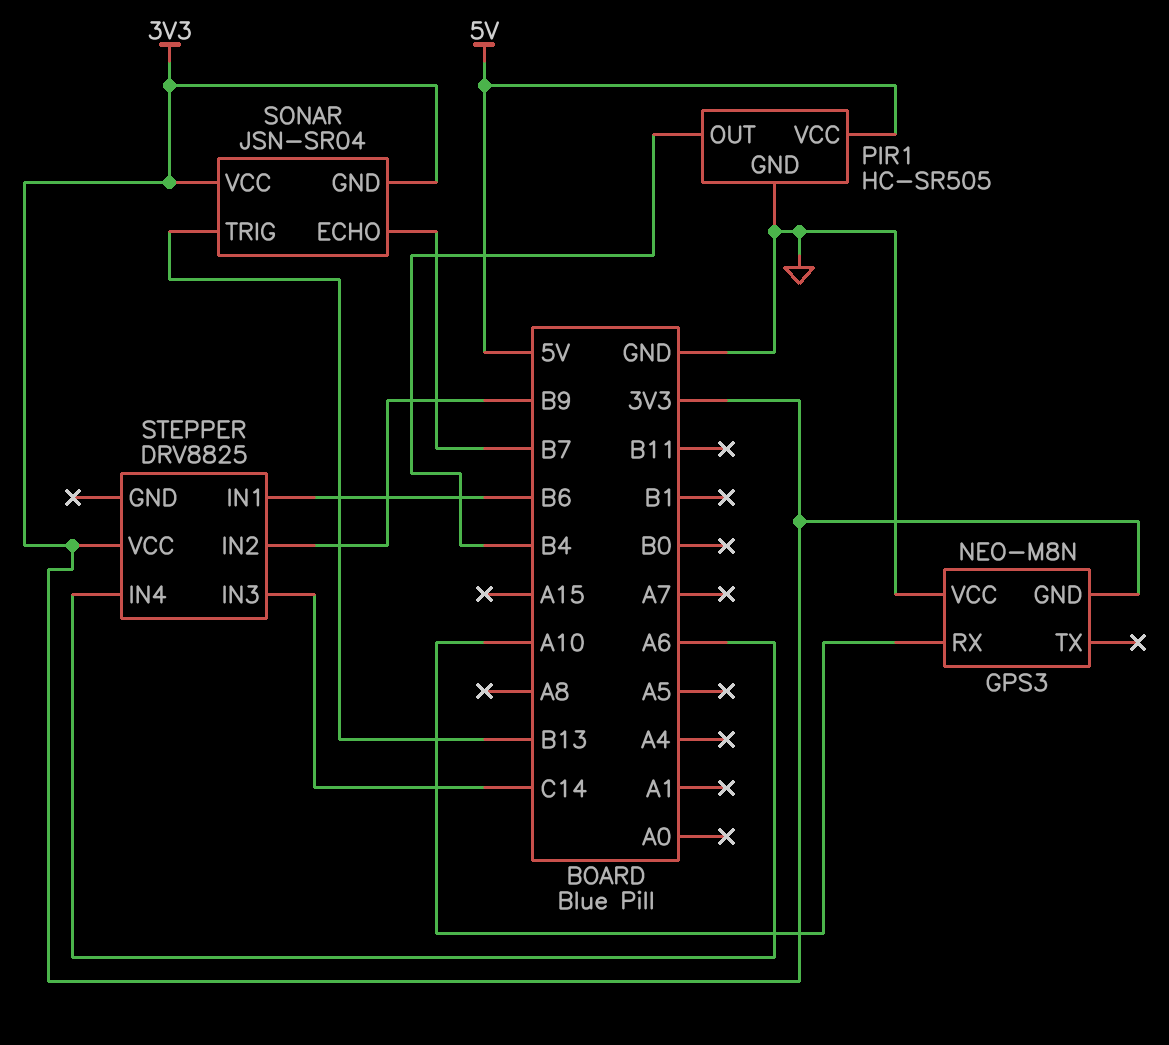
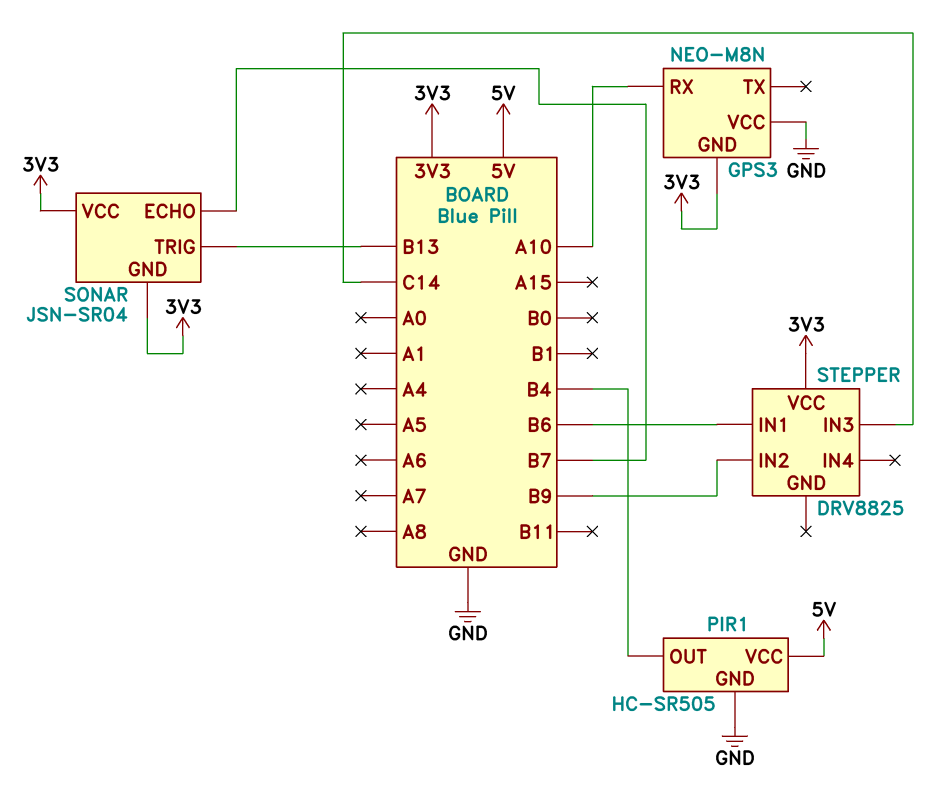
STEPPER pin IN4: A6 -> none

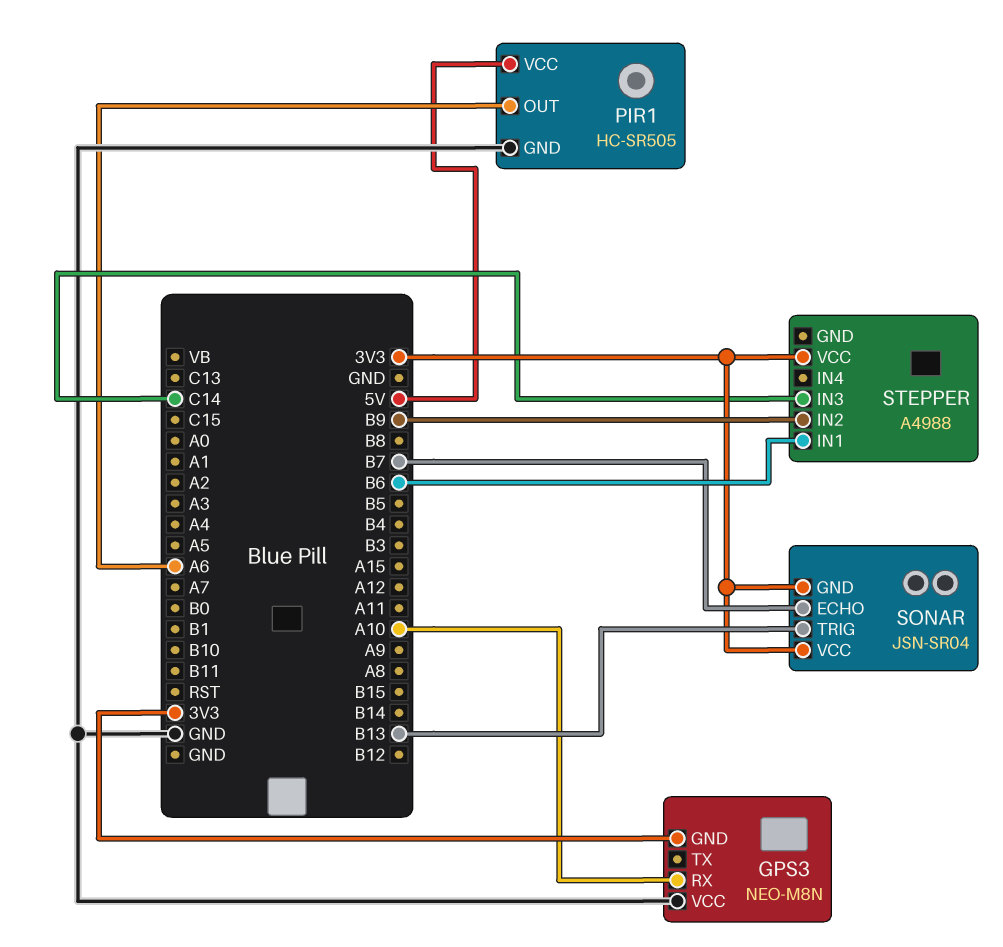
PIR1 pin OUT: B4 -> A6
STEPPER: DRV8825 -> A4988

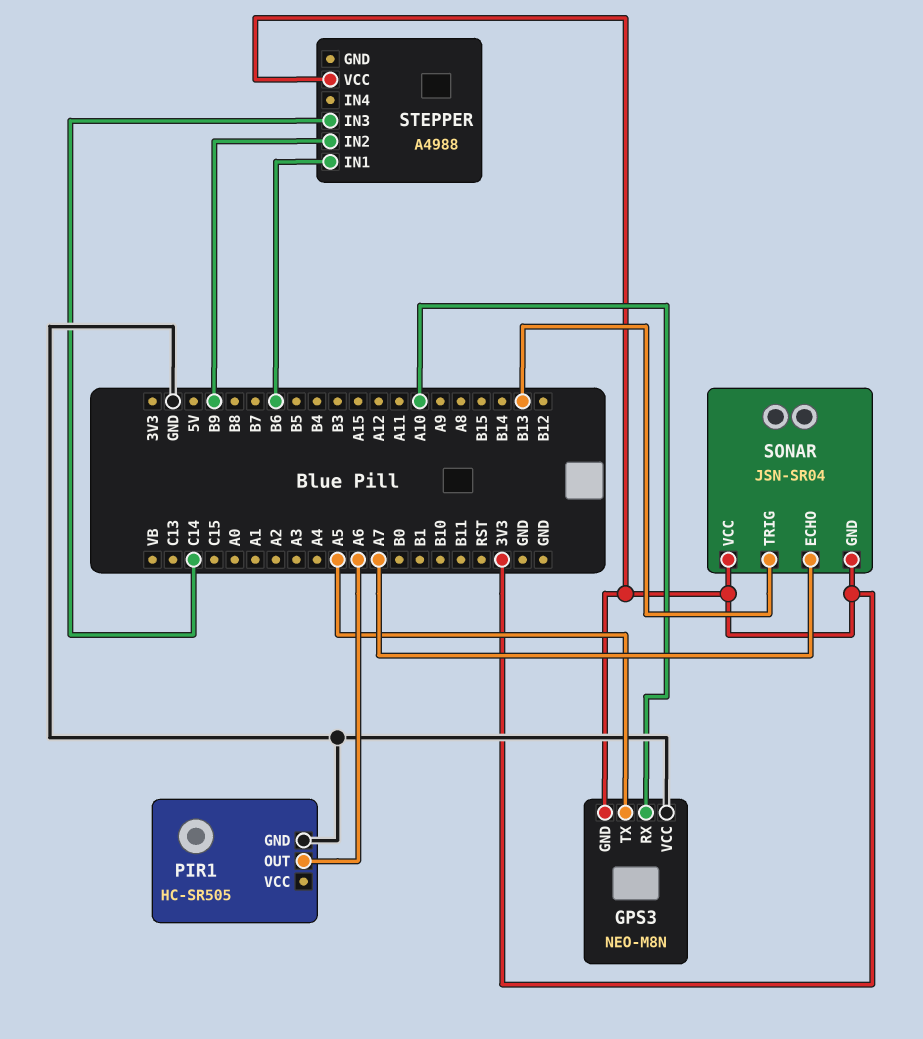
GPS3 pin TX: none -> A5
PIR1 pin VCC: 5V -> none
SONAR pin ECHO: B7 -> A7

